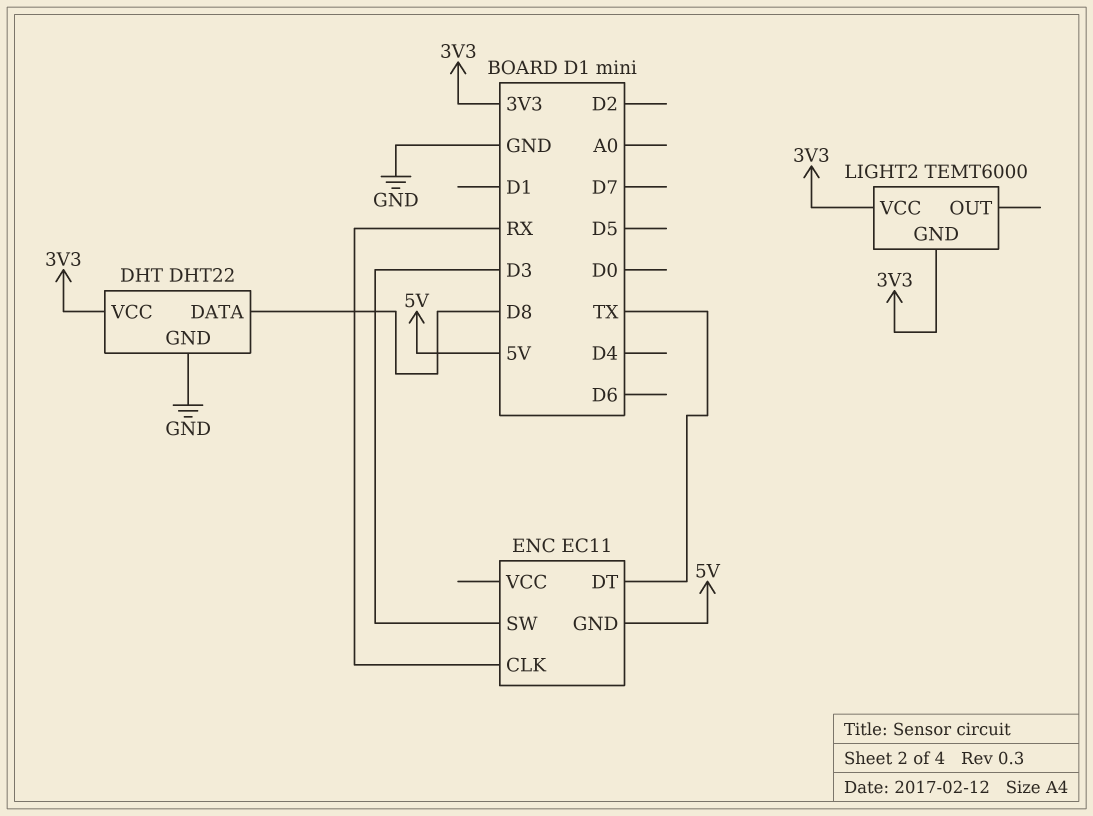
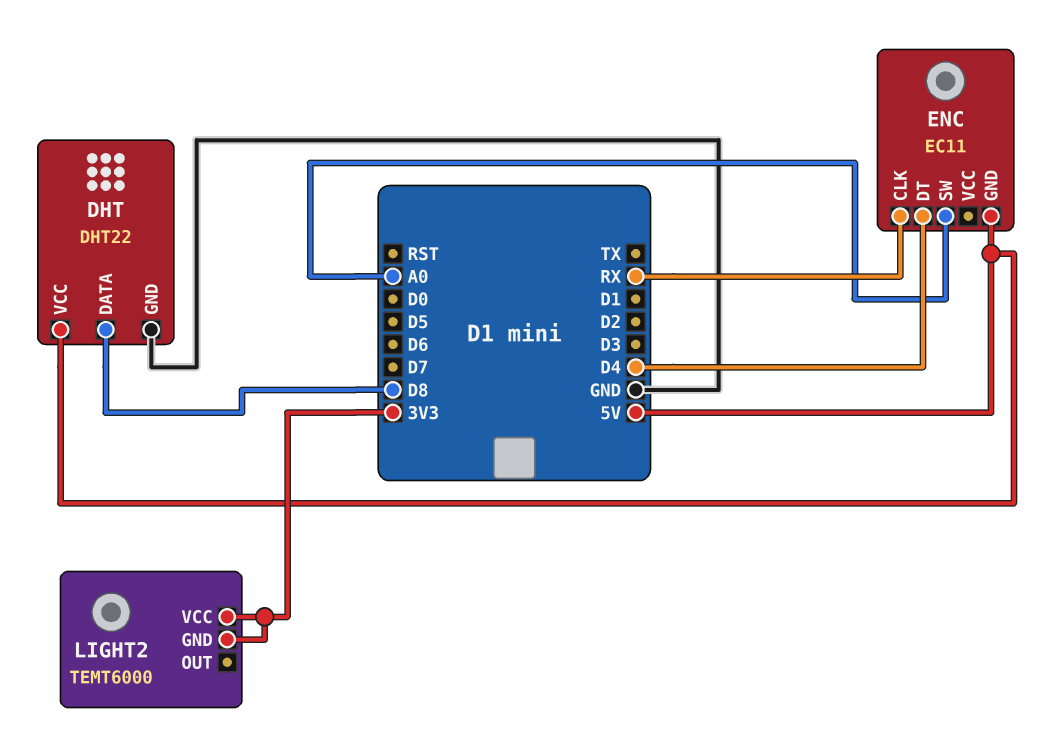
DHT pin VCC: 3V3 -> 5V
ENC pin DT: TX -> D4
ENC pin SW: D3 -> A0

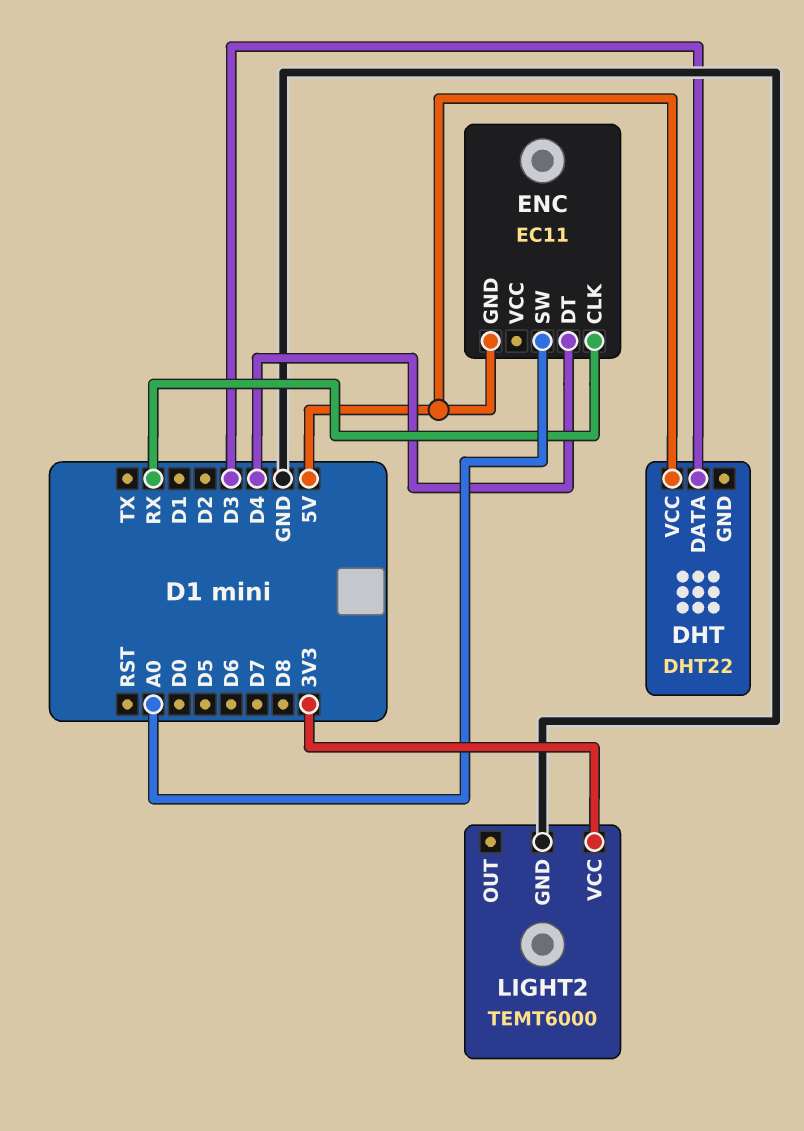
DHT pin DATA: D8 -> D3
DHT pin GND: GND -> none
LIGHT2 pin GND: 3V3 -> GND

